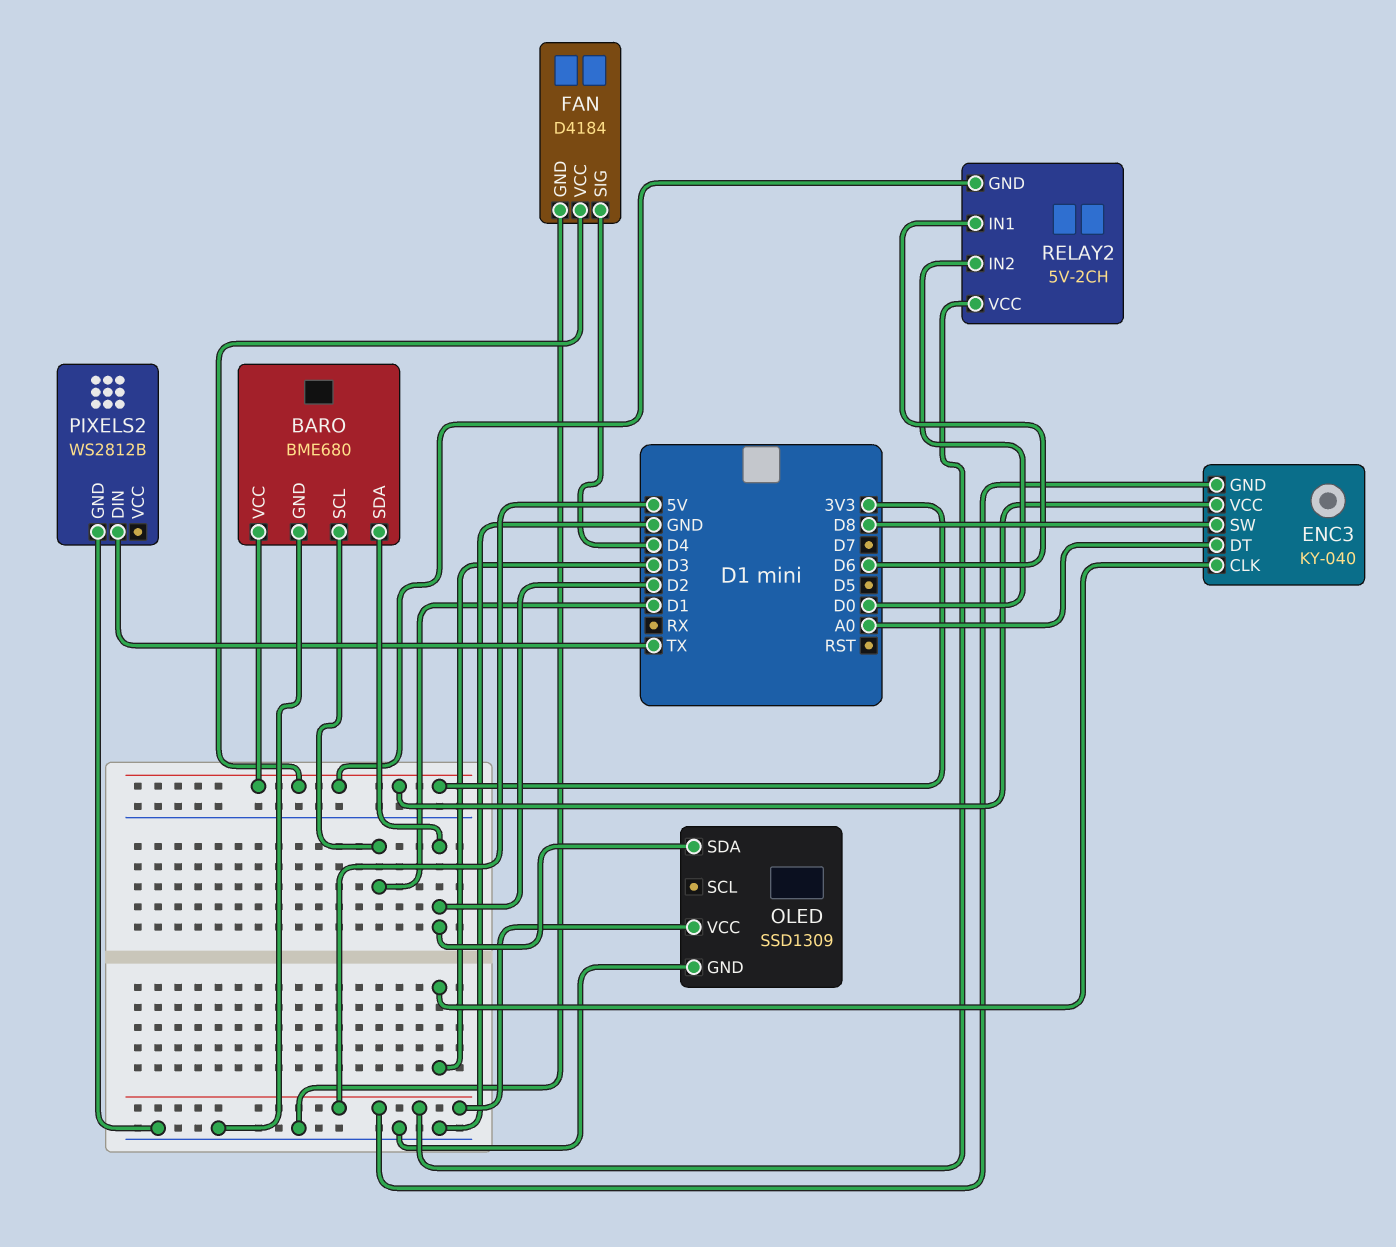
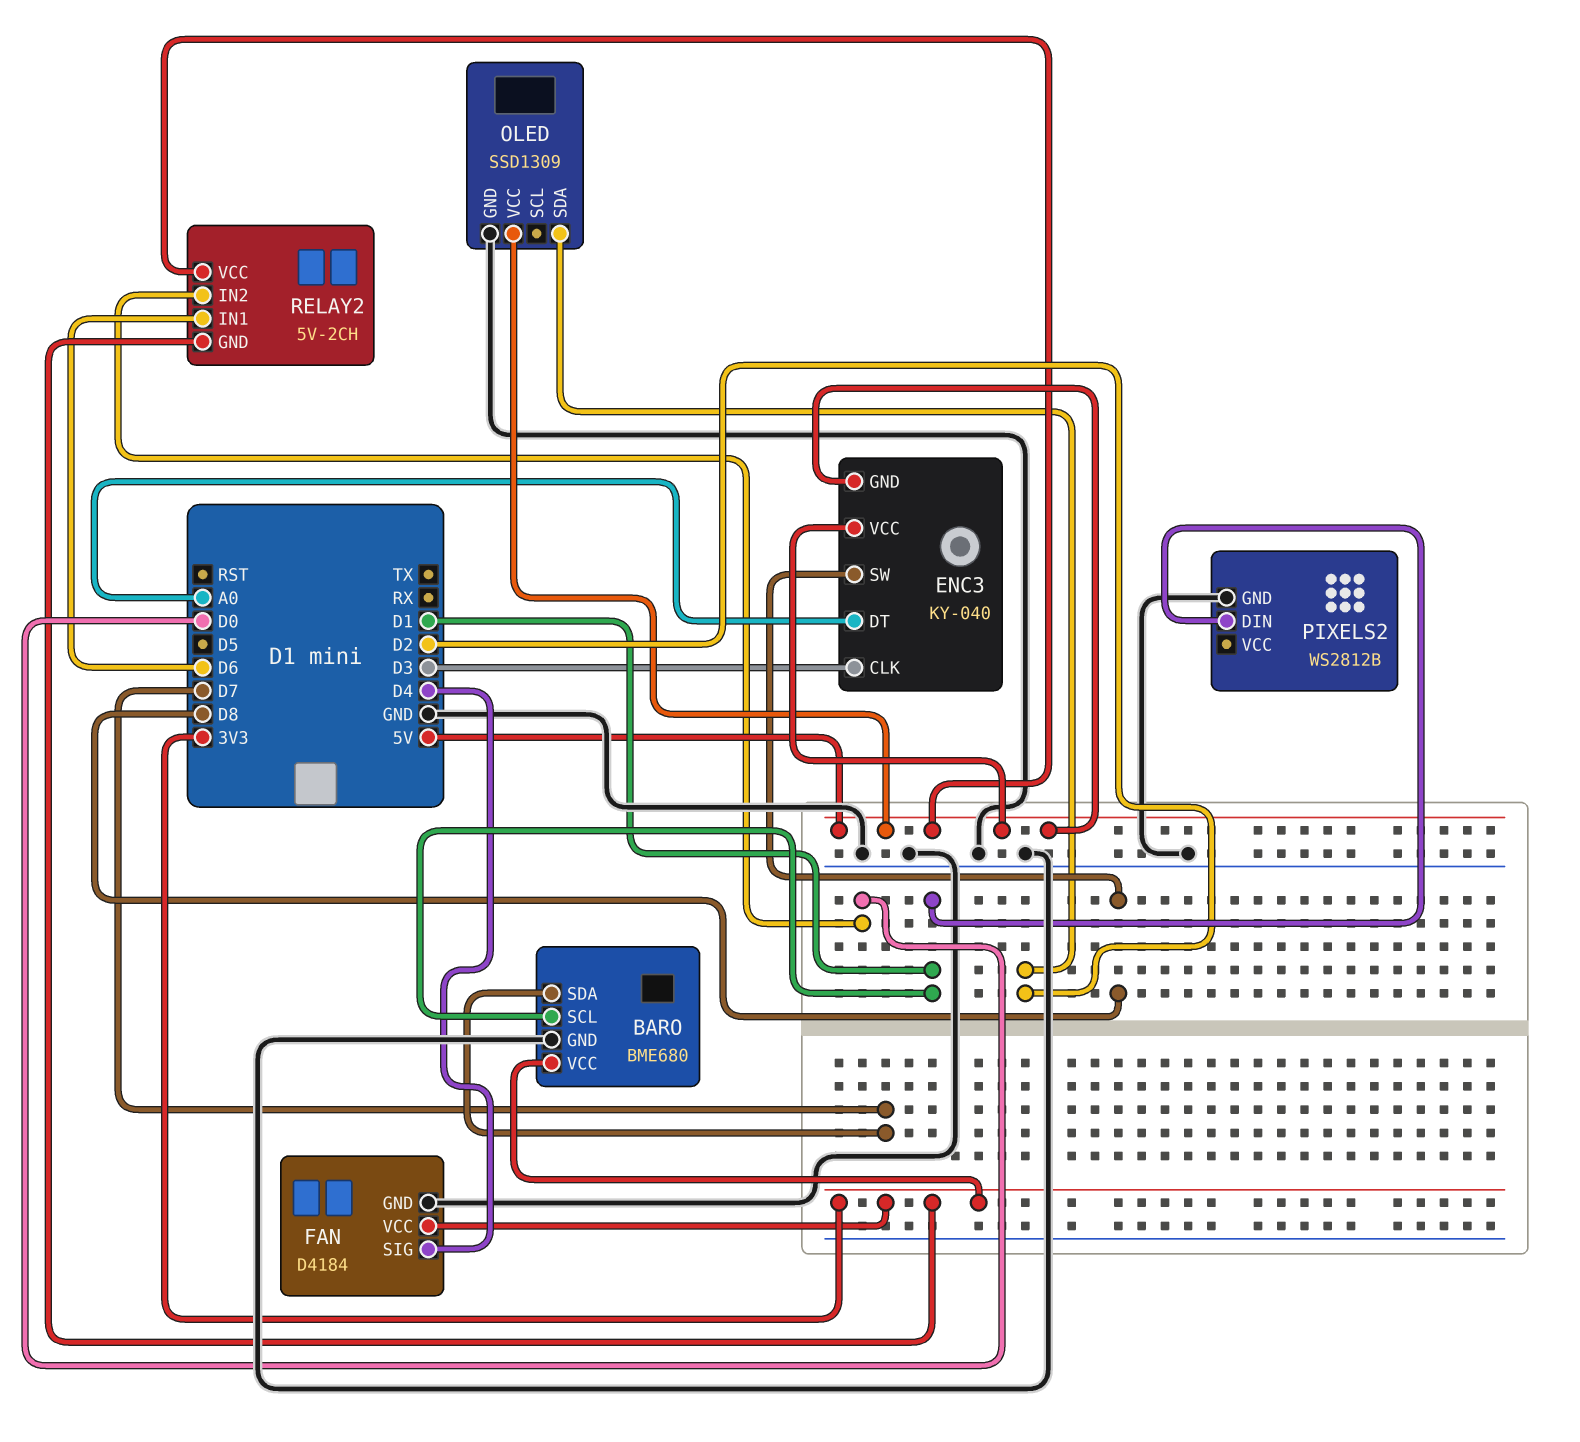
BARO pin SDA: D2 -> D7
ENC3 pin VCC: 3V3 -> 5V
PIXELS2 pin DIN: TX -> D1

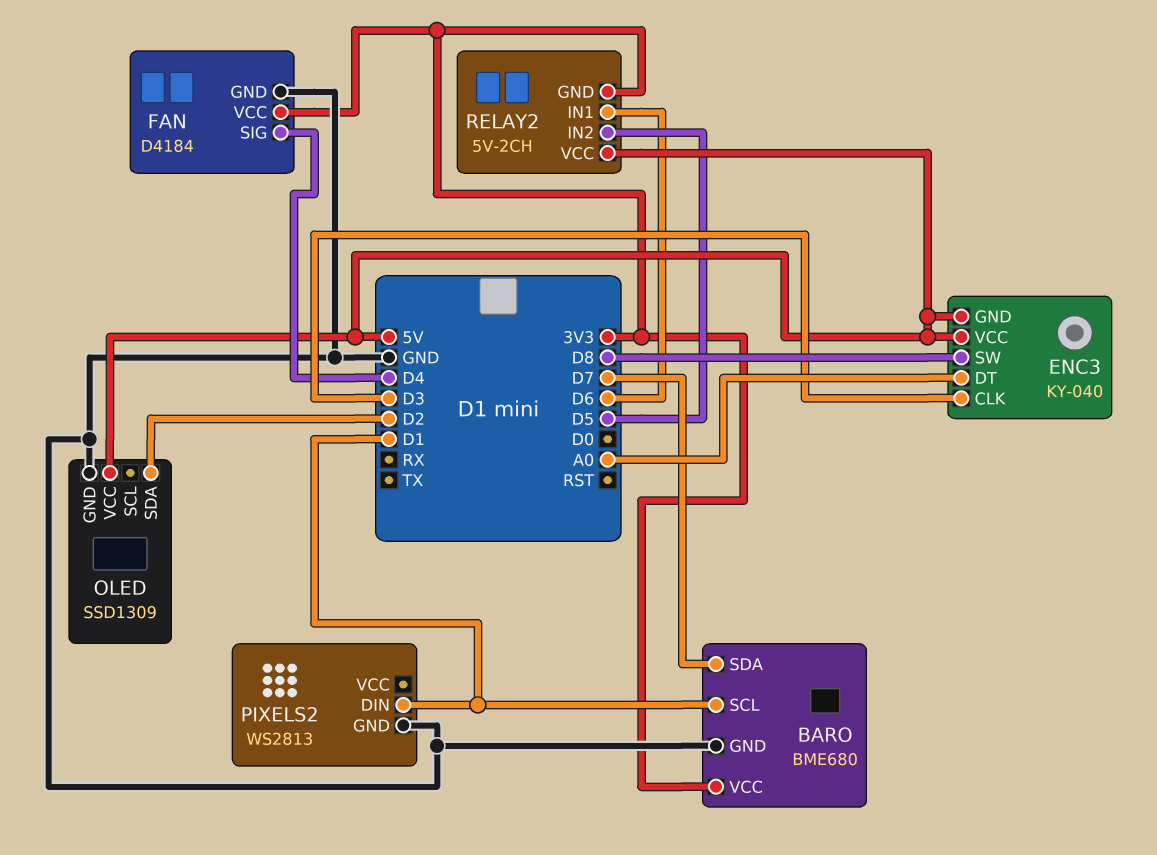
PIXELS2: WS2812B -> WS2813
RELAY2 pin IN2: D0 -> D5

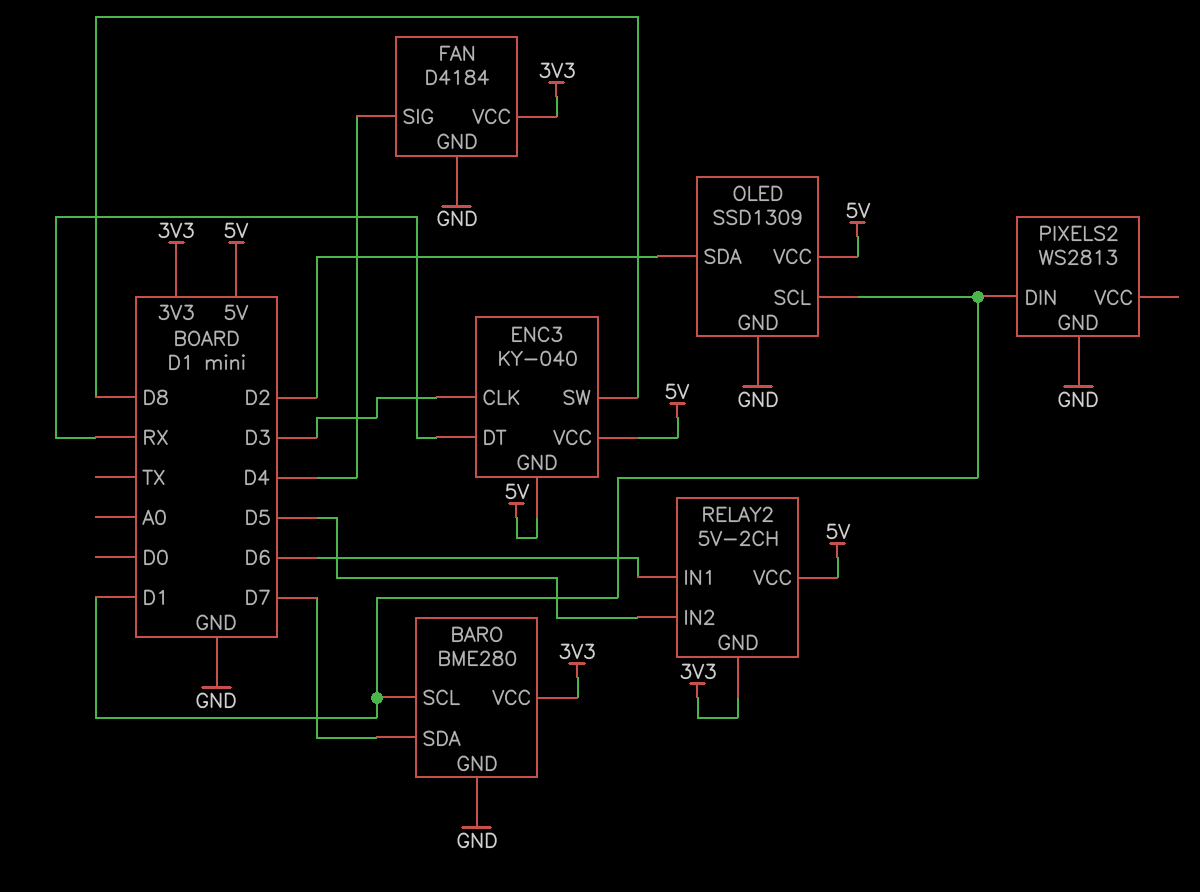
BARO: BME680 -> BME280
ENC3 pin DT: A0 -> RX
OLED pin SCL: none -> D1

